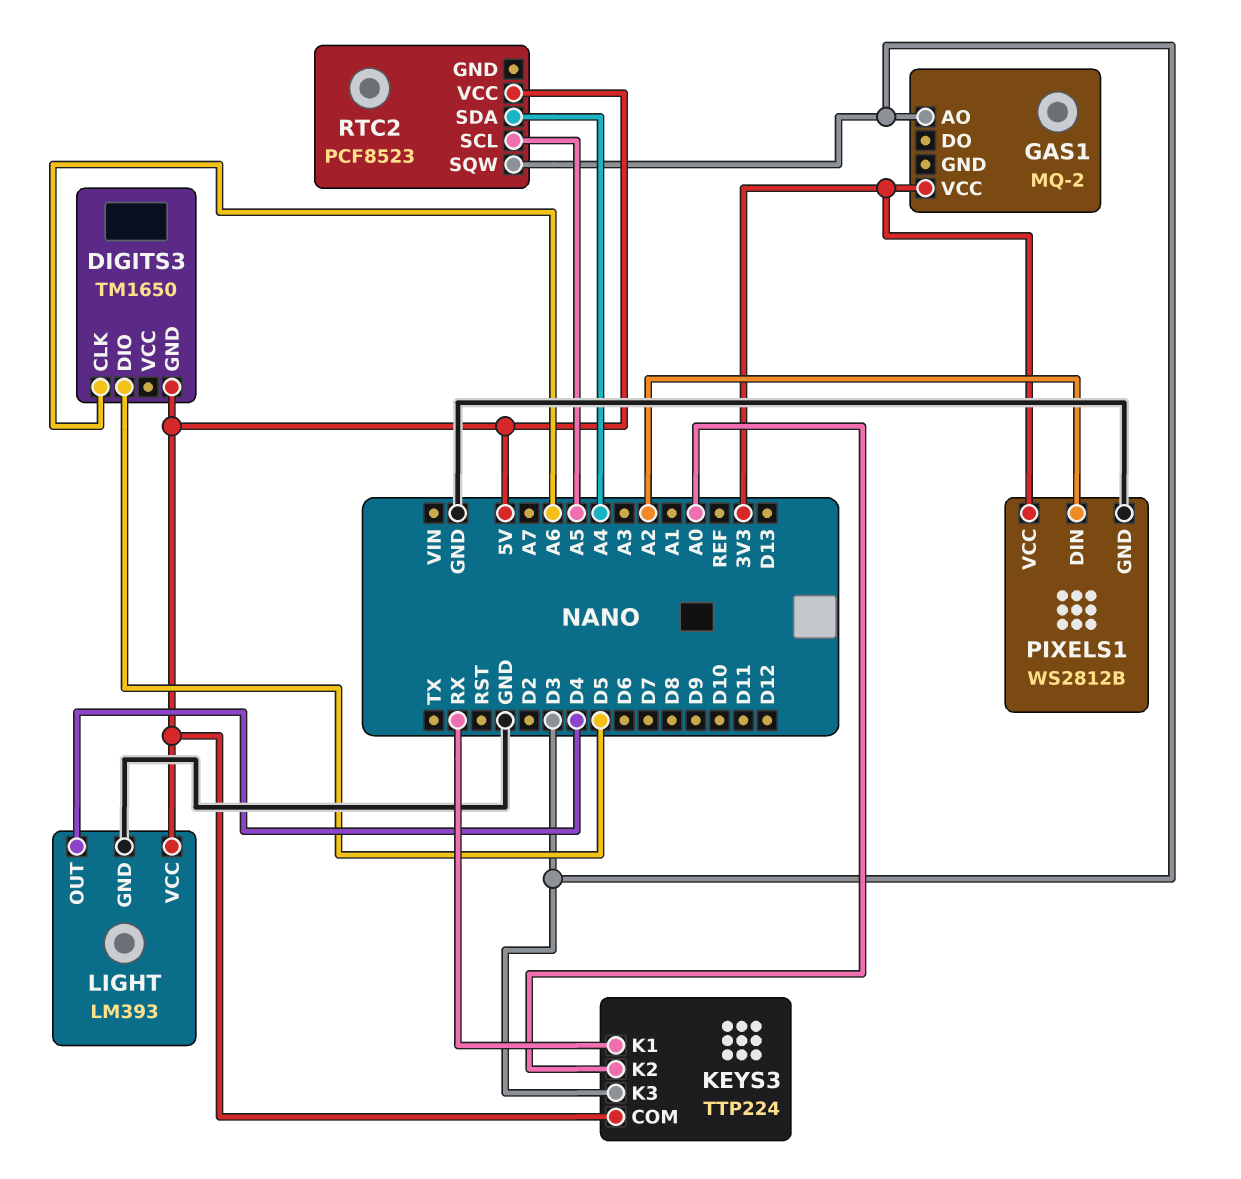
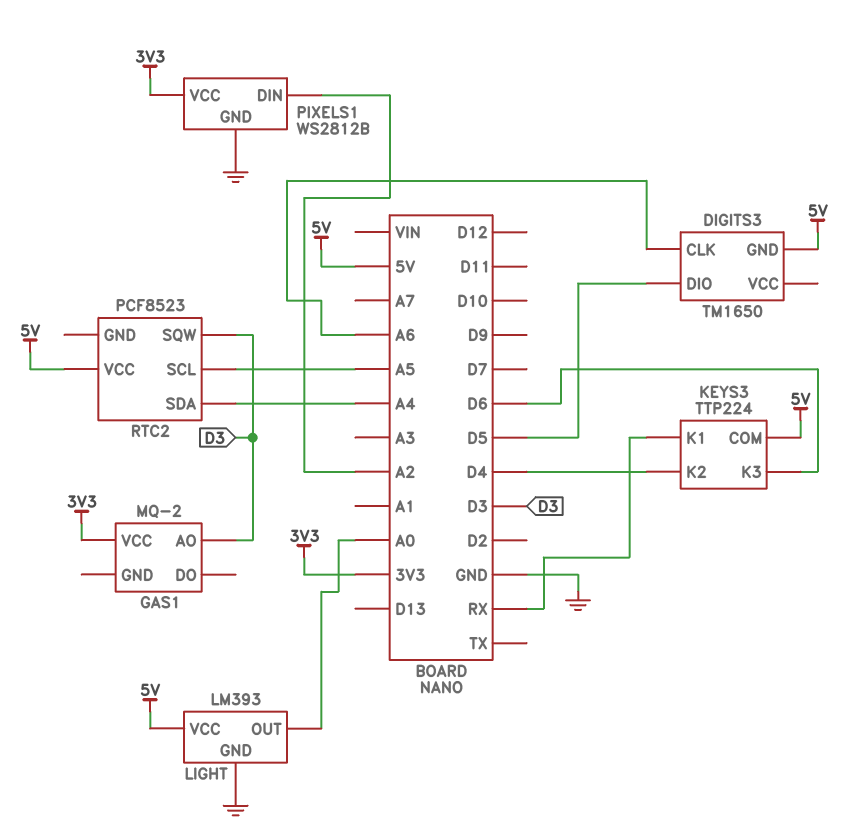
KEYS3 pin K2: A0 -> D4
KEYS3 pin K3: D3 -> D6
LIGHT pin OUT: D4 -> A0

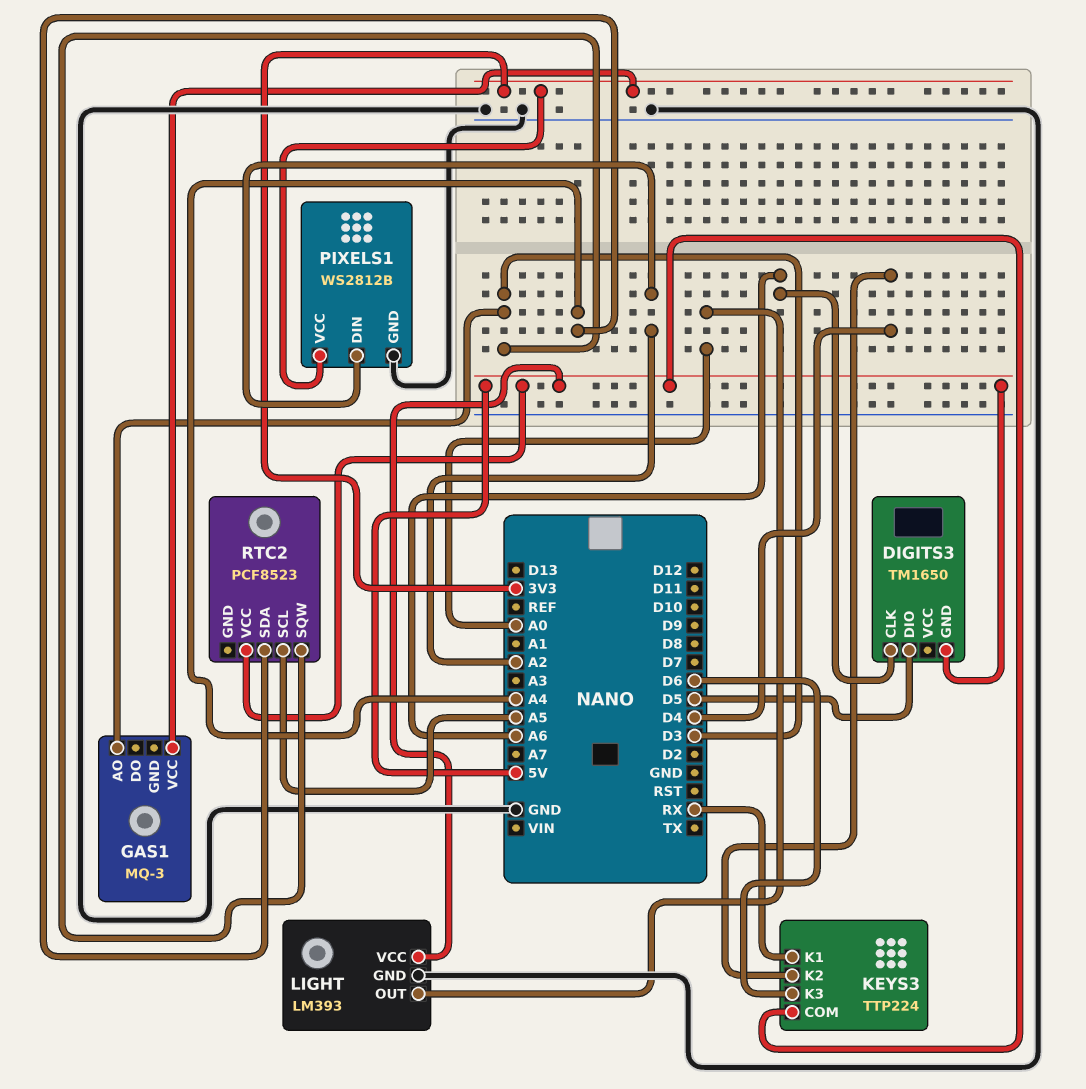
GAS1: MQ-2 -> MQ-3

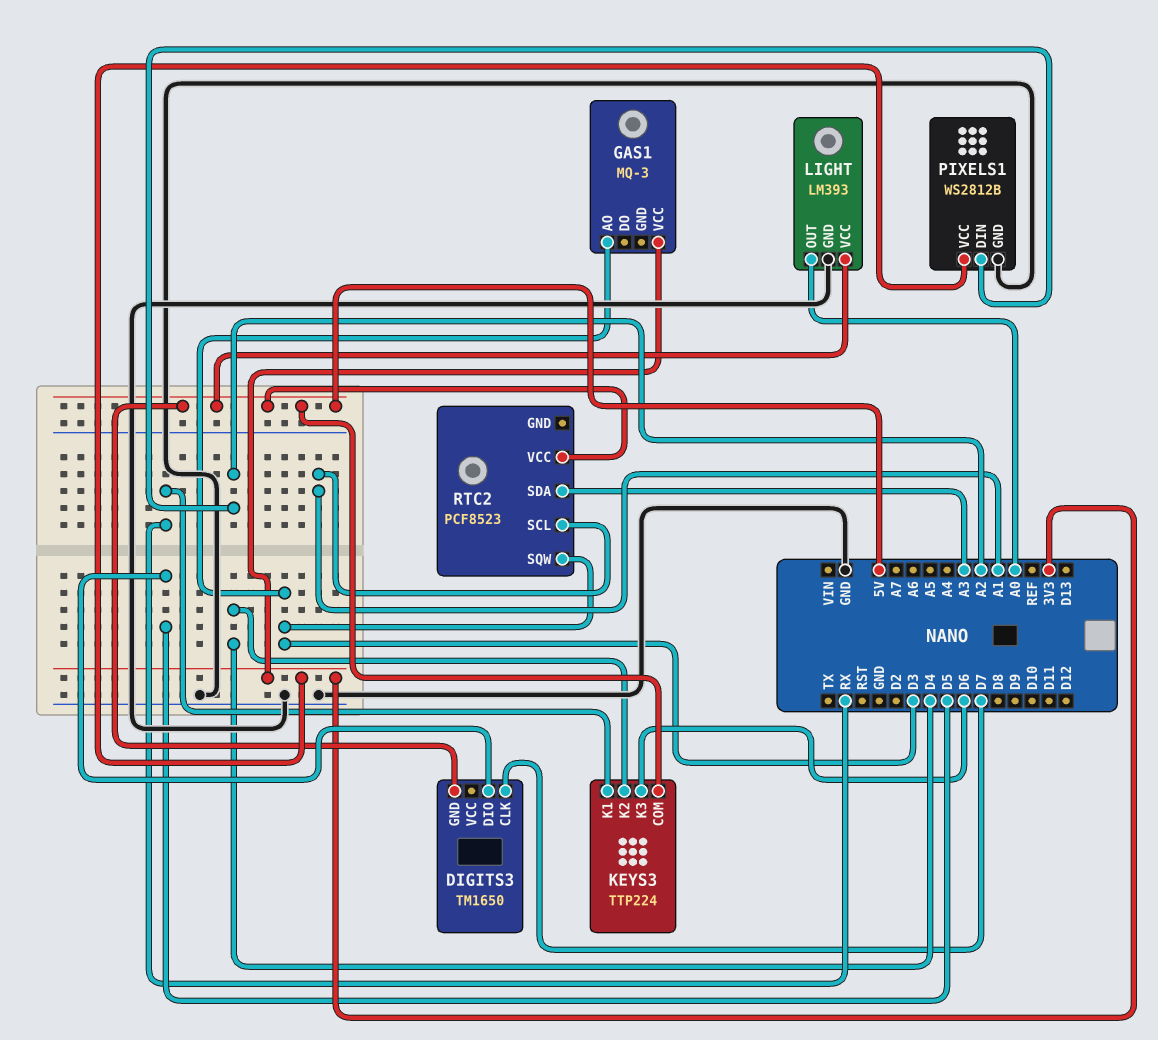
DIGITS3 pin CLK: A6 -> D7
RTC2 pin SCL: A5 -> A1
RTC2 pin SDA: A4 -> A3

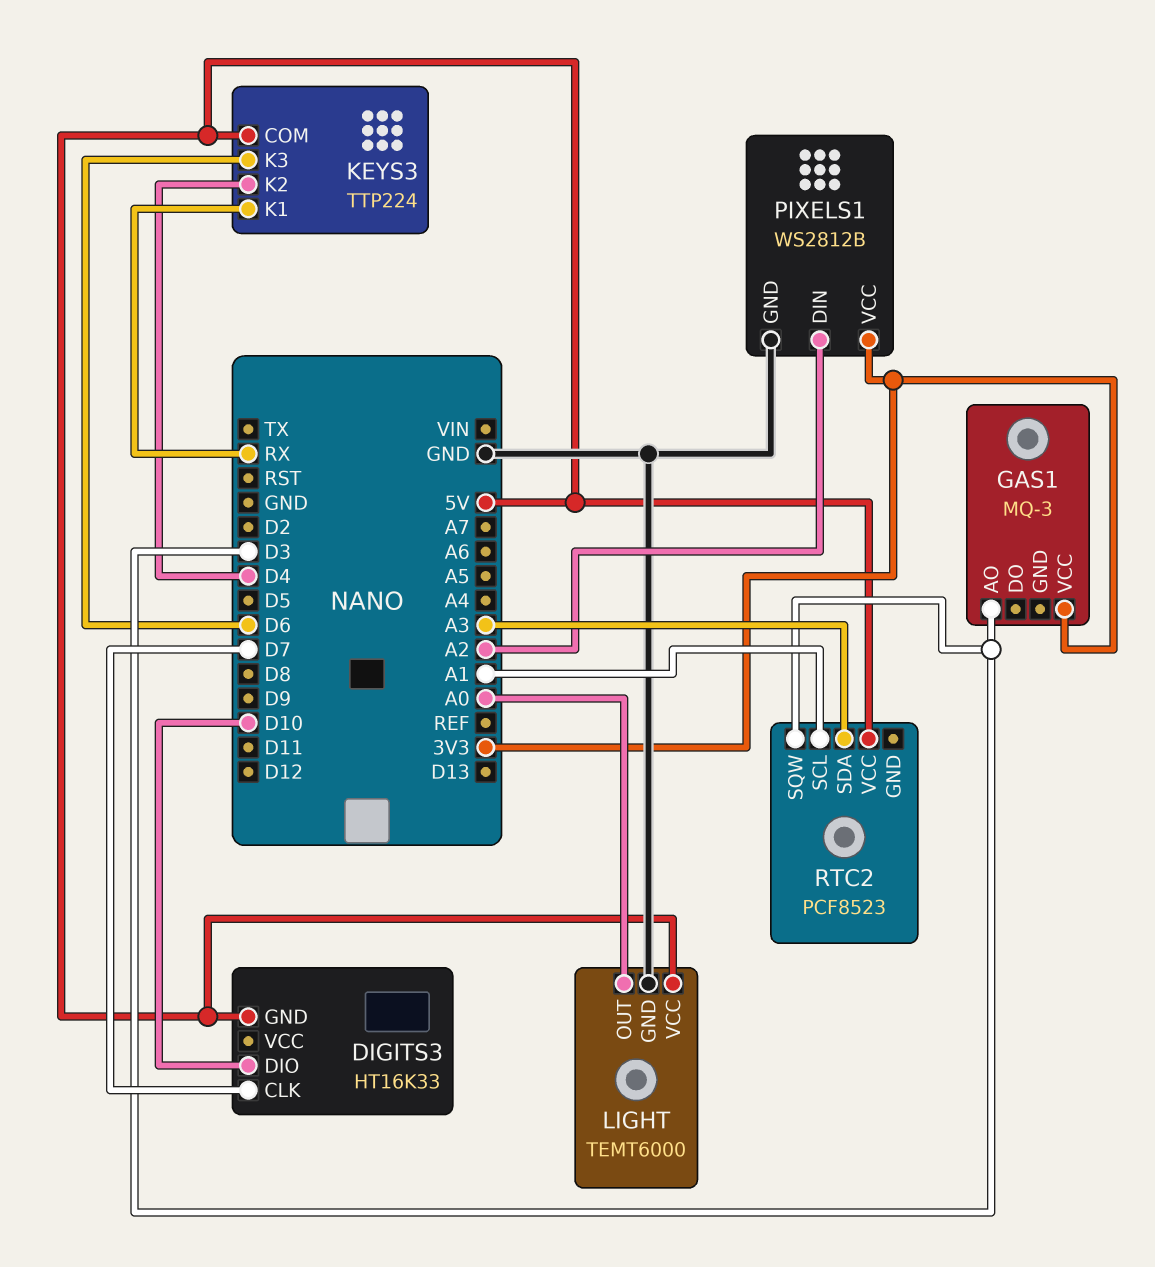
DIGITS3: TM1650 -> HT16K33
DIGITS3 pin DIO: D5 -> D10
LIGHT: LM393 -> TEMT6000

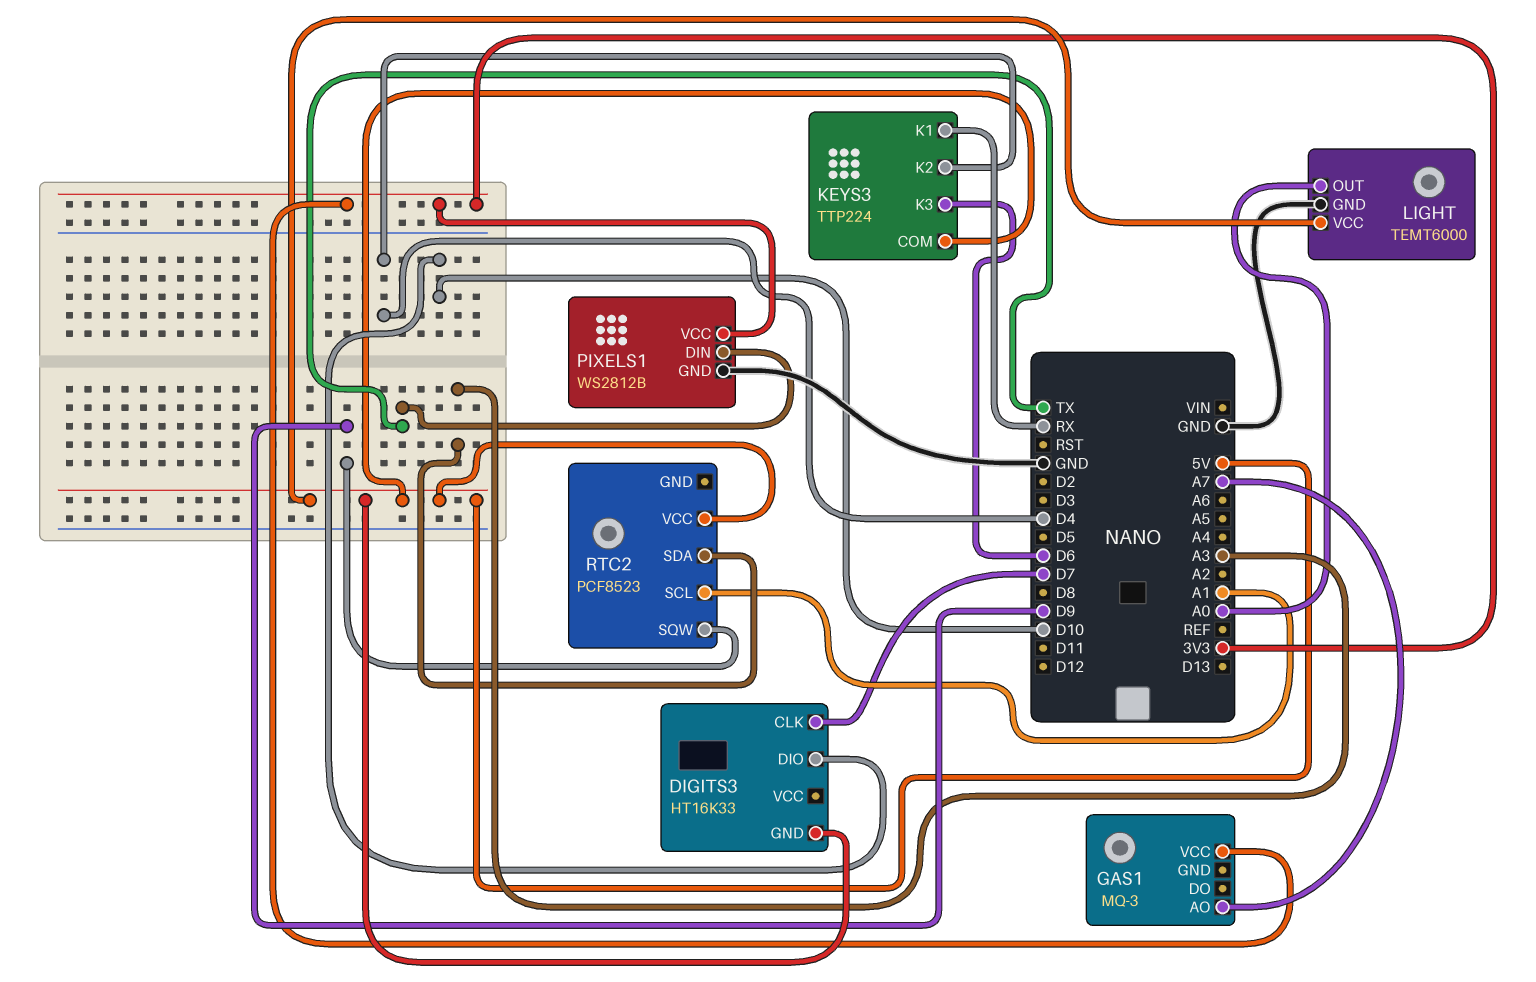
GAS1 pin AO: D3 -> A7
PIXELS1 pin DIN: A2 -> TX
RTC2 pin SQW: D3 -> D9

